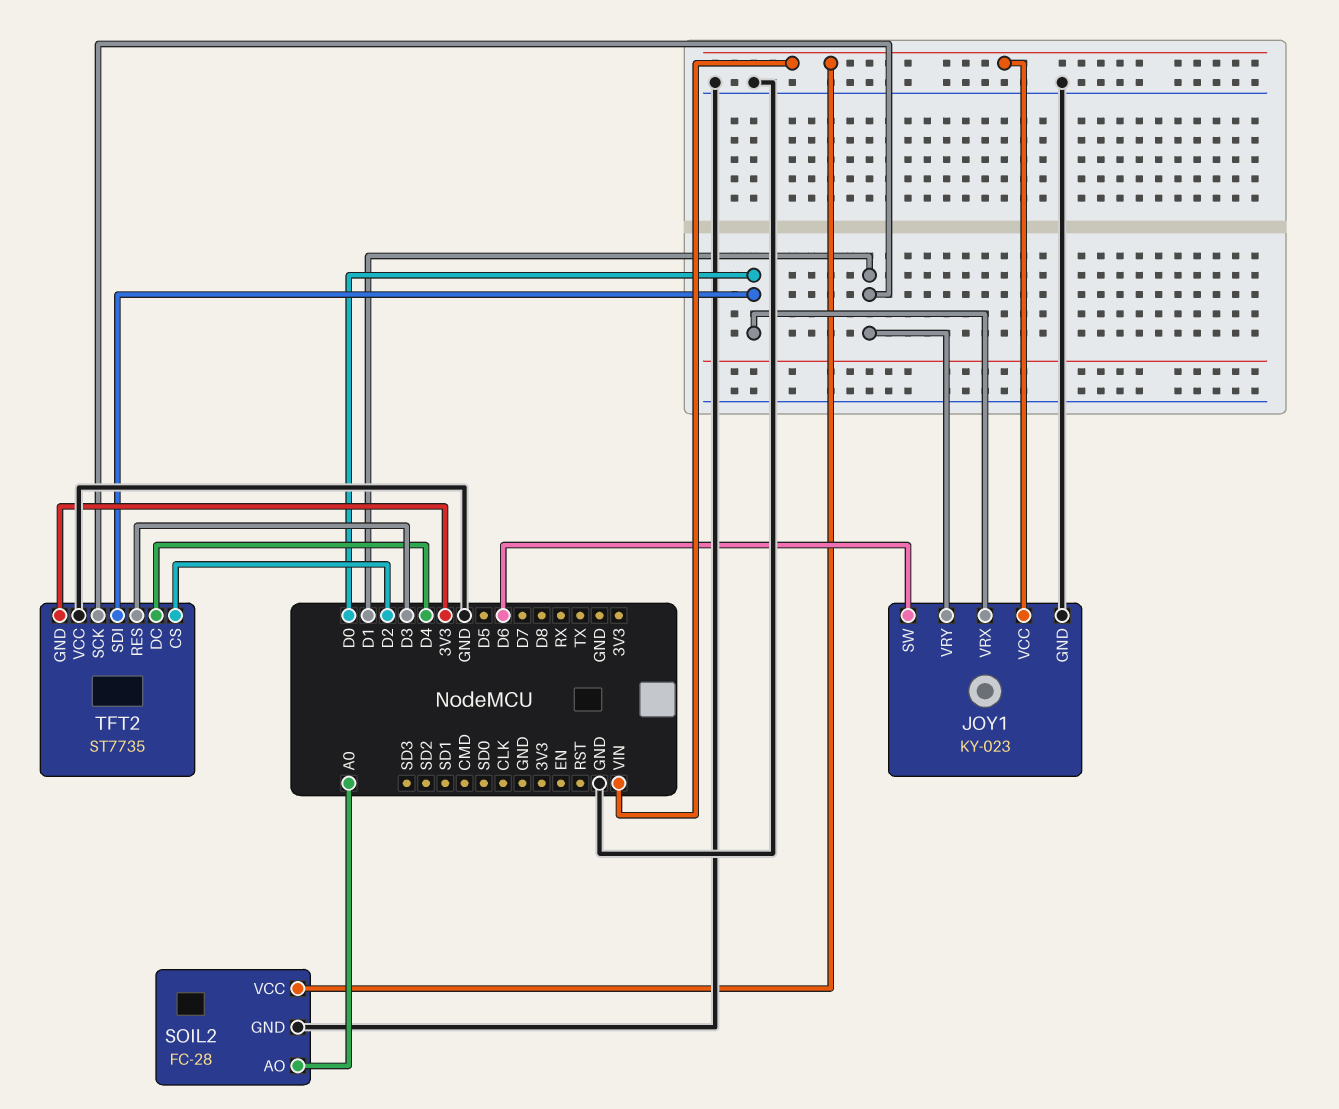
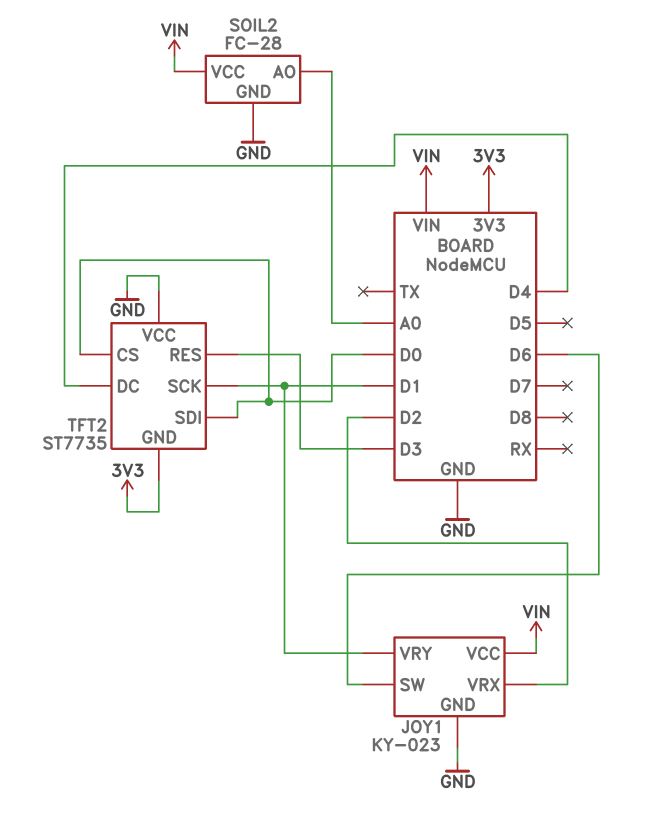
JOY1 pin VRX: D0 -> D2
TFT2 pin CS: D2 -> D0

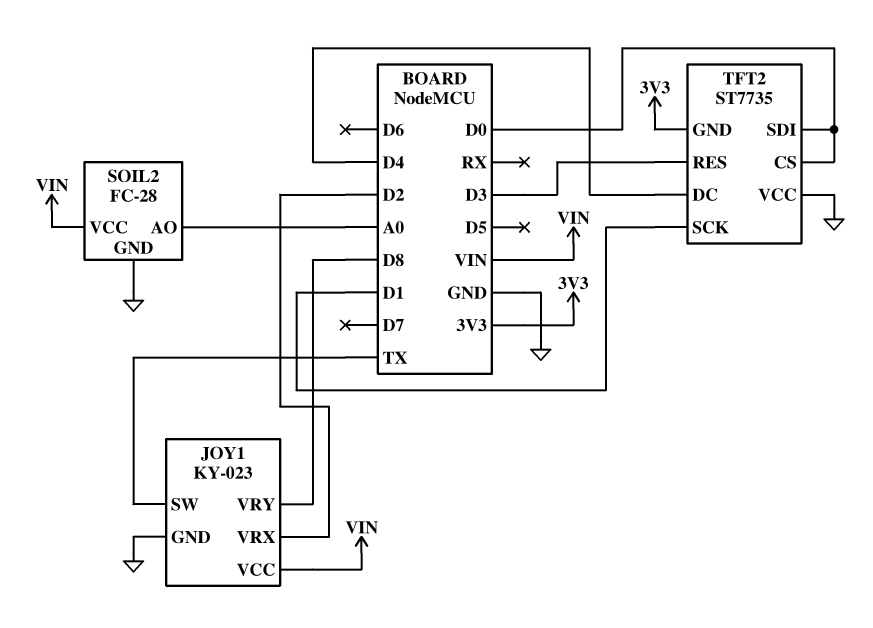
JOY1 pin SW: D6 -> TX
JOY1 pin VRY: D1 -> D8

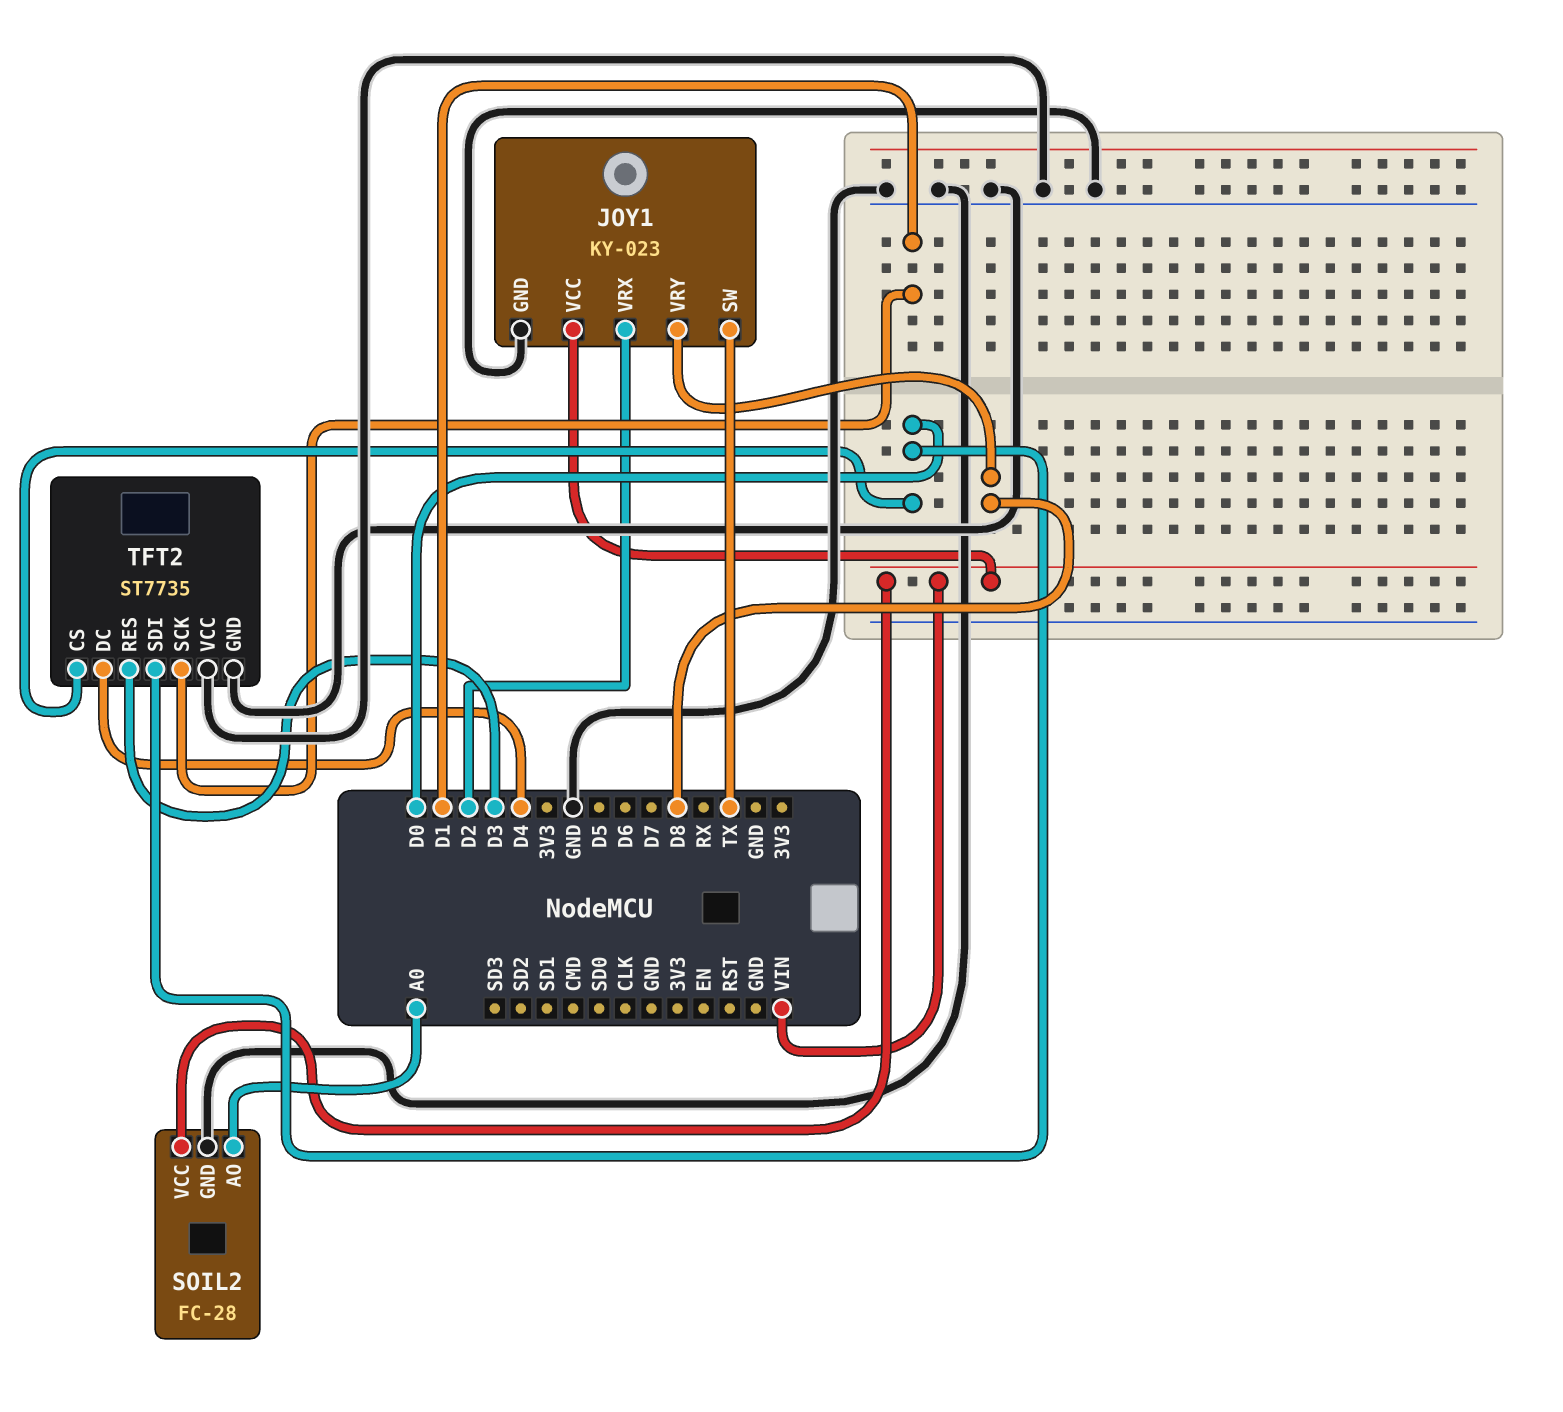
TFT2 pin GND: 3V3 -> GND

